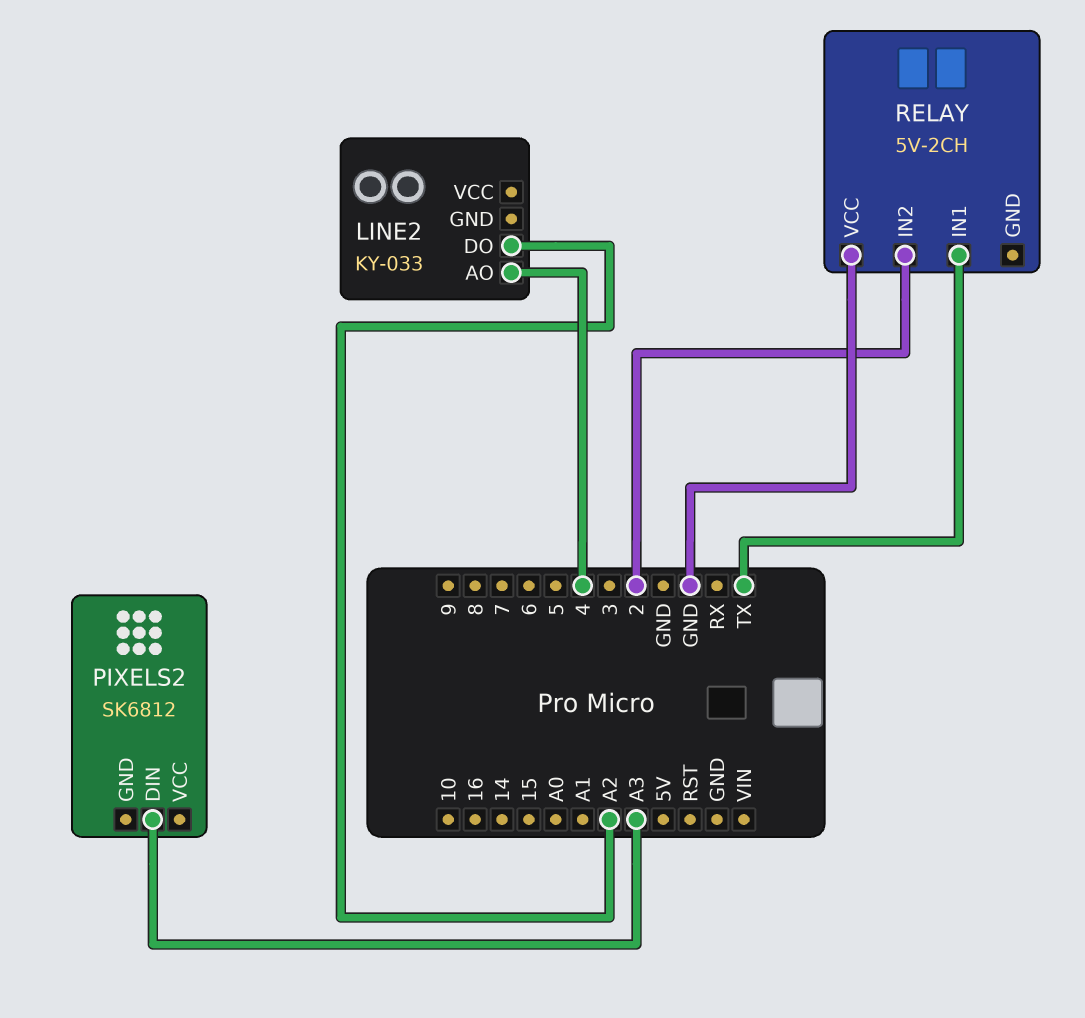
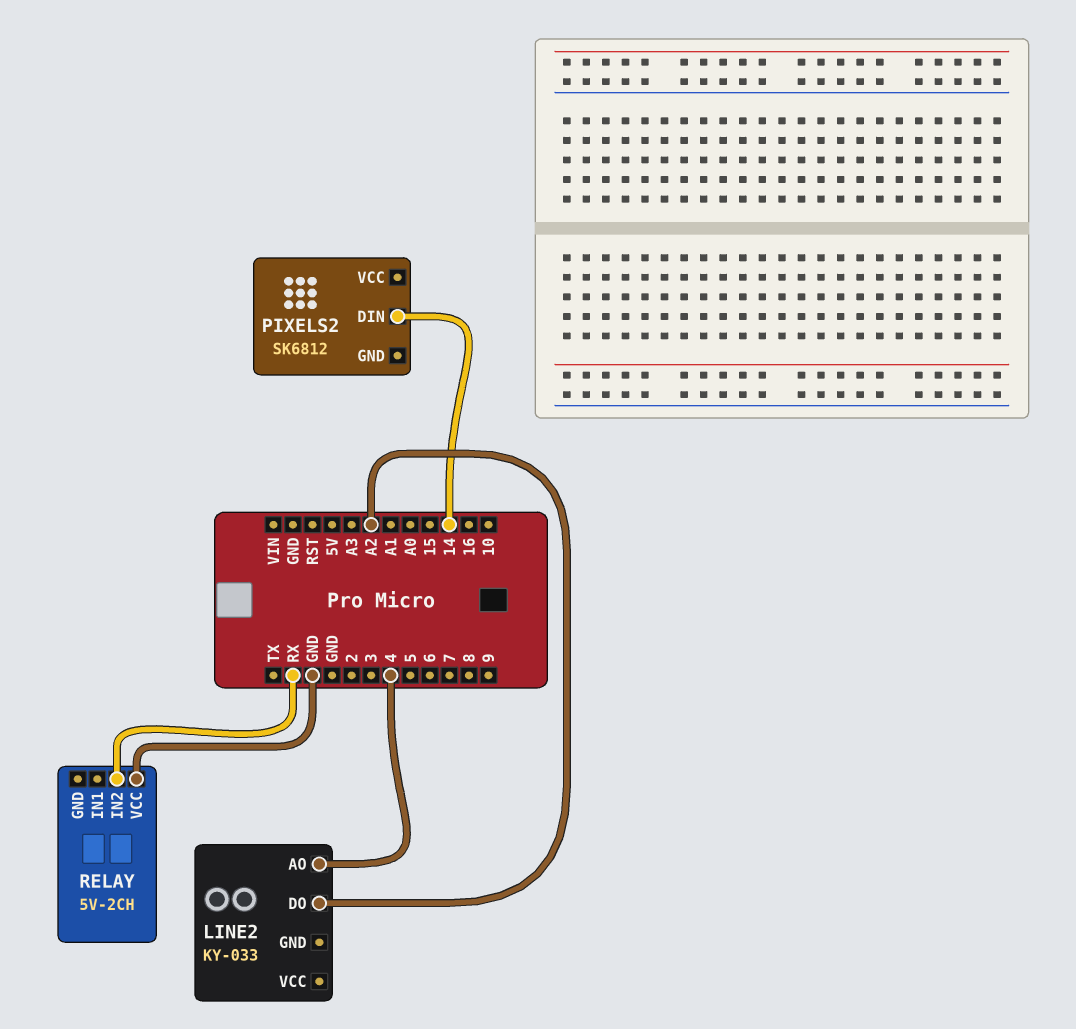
PIXELS2 pin DIN: A3 -> 14
RELAY pin IN1: TX -> none
RELAY pin IN2: 2 -> RX

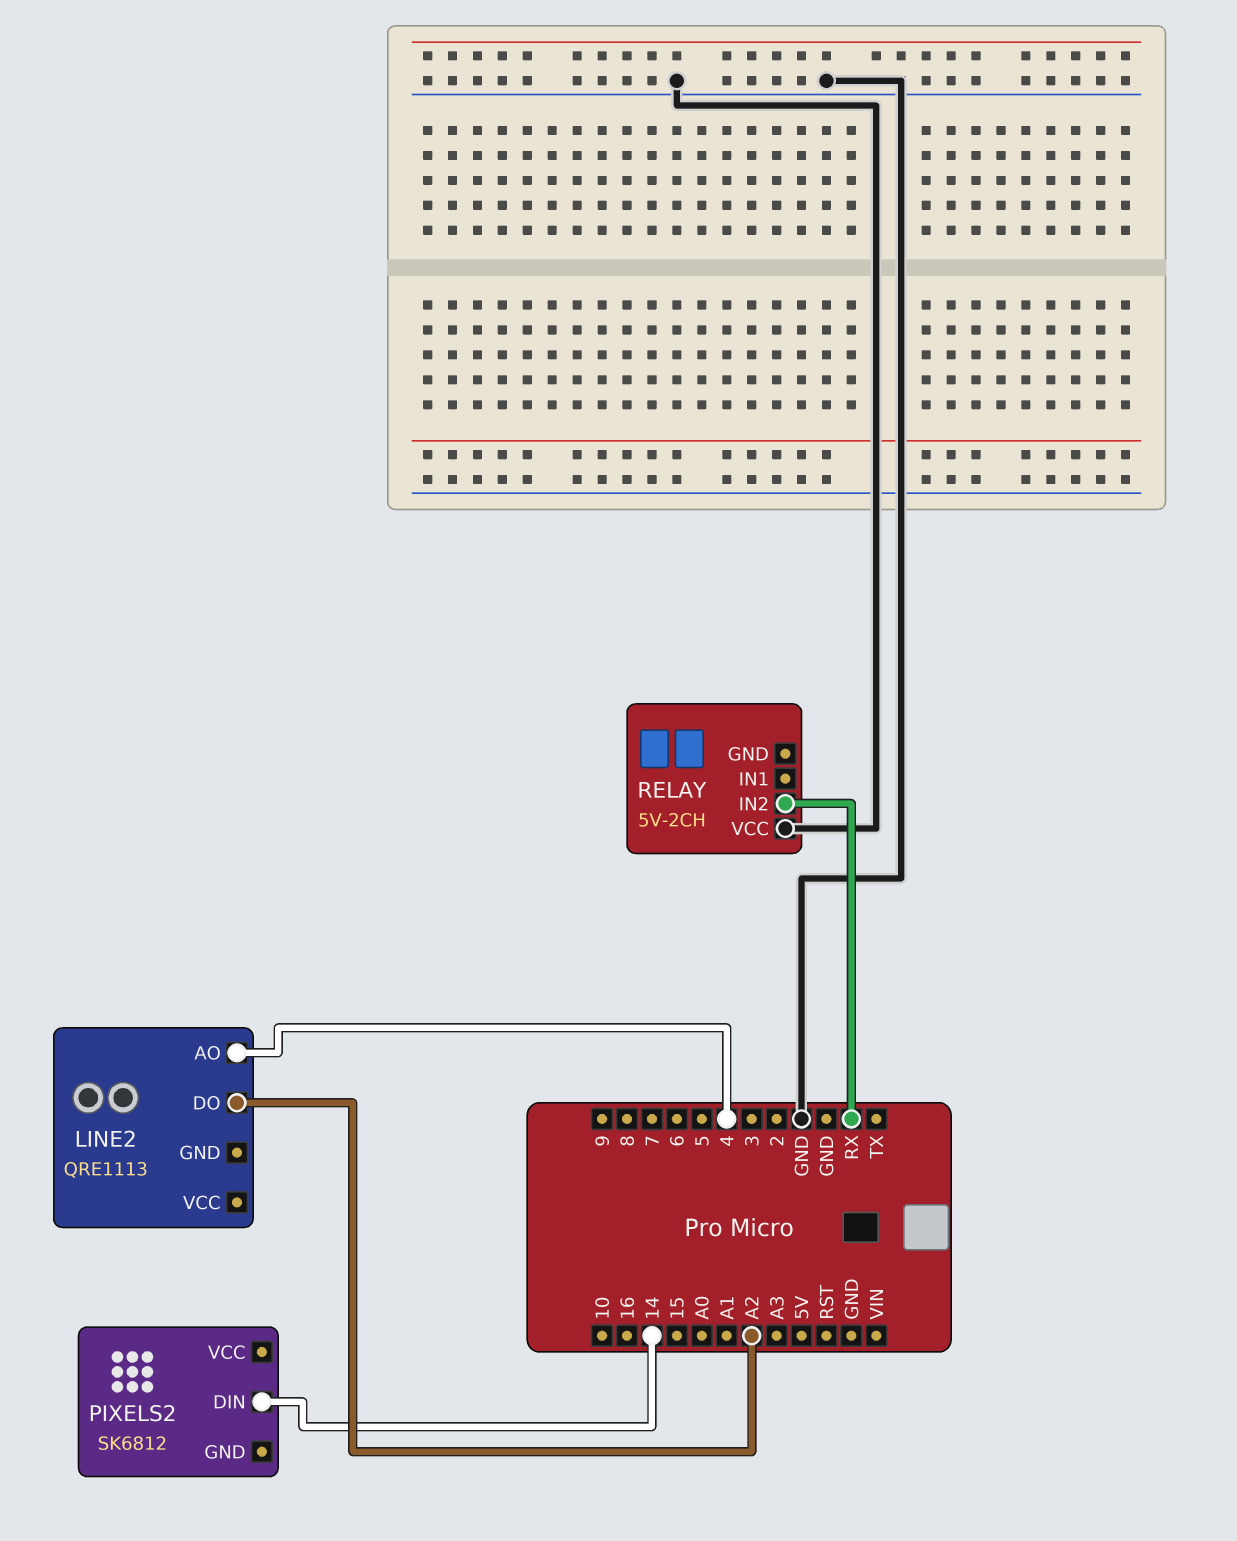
LINE2: KY-033 -> QRE1113

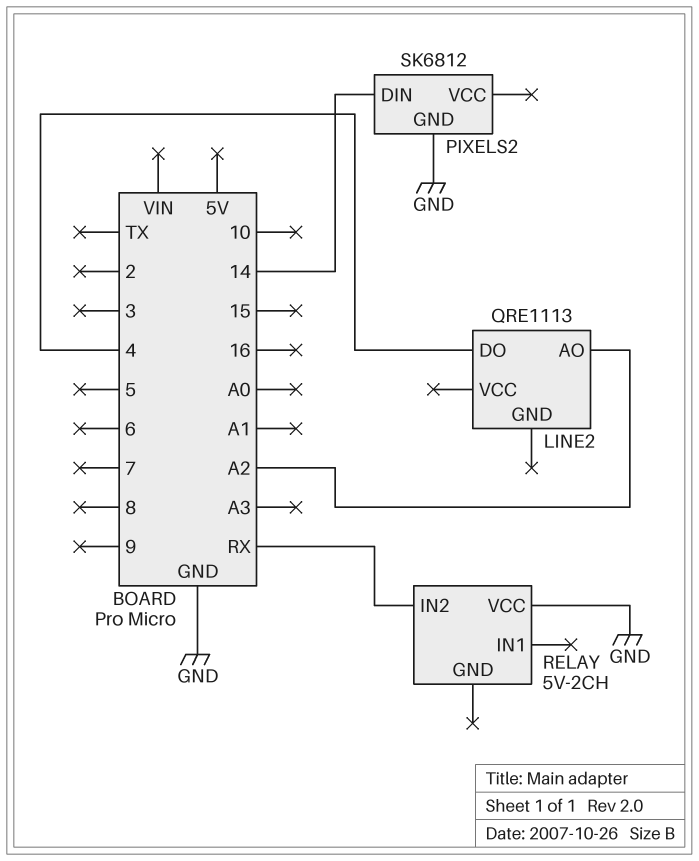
LINE2 pin AO: 4 -> A2
LINE2 pin DO: A2 -> 4
PIXELS2 pin GND: none -> GND

